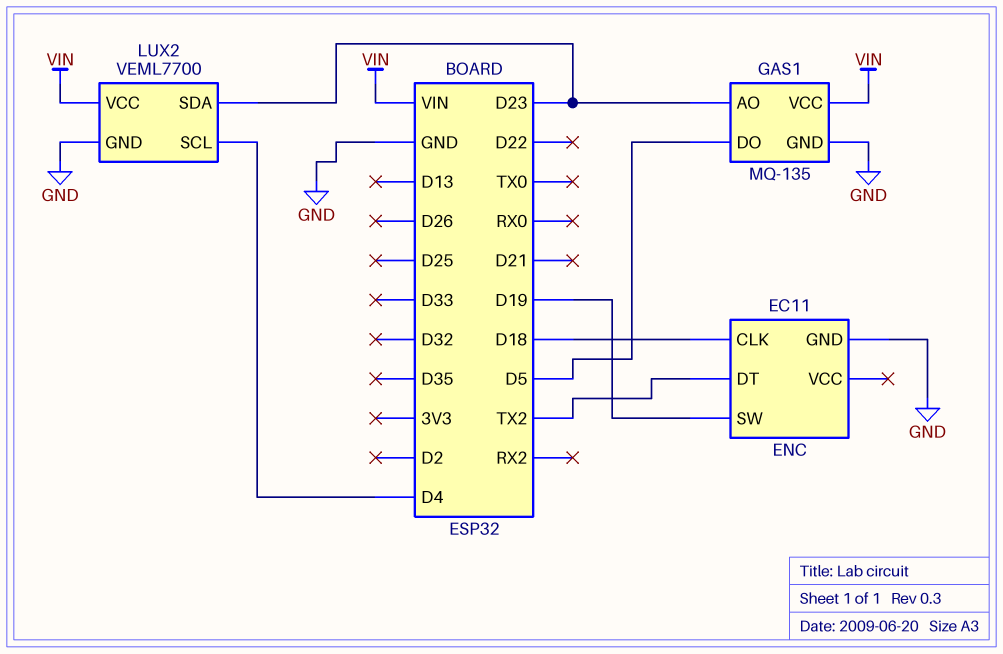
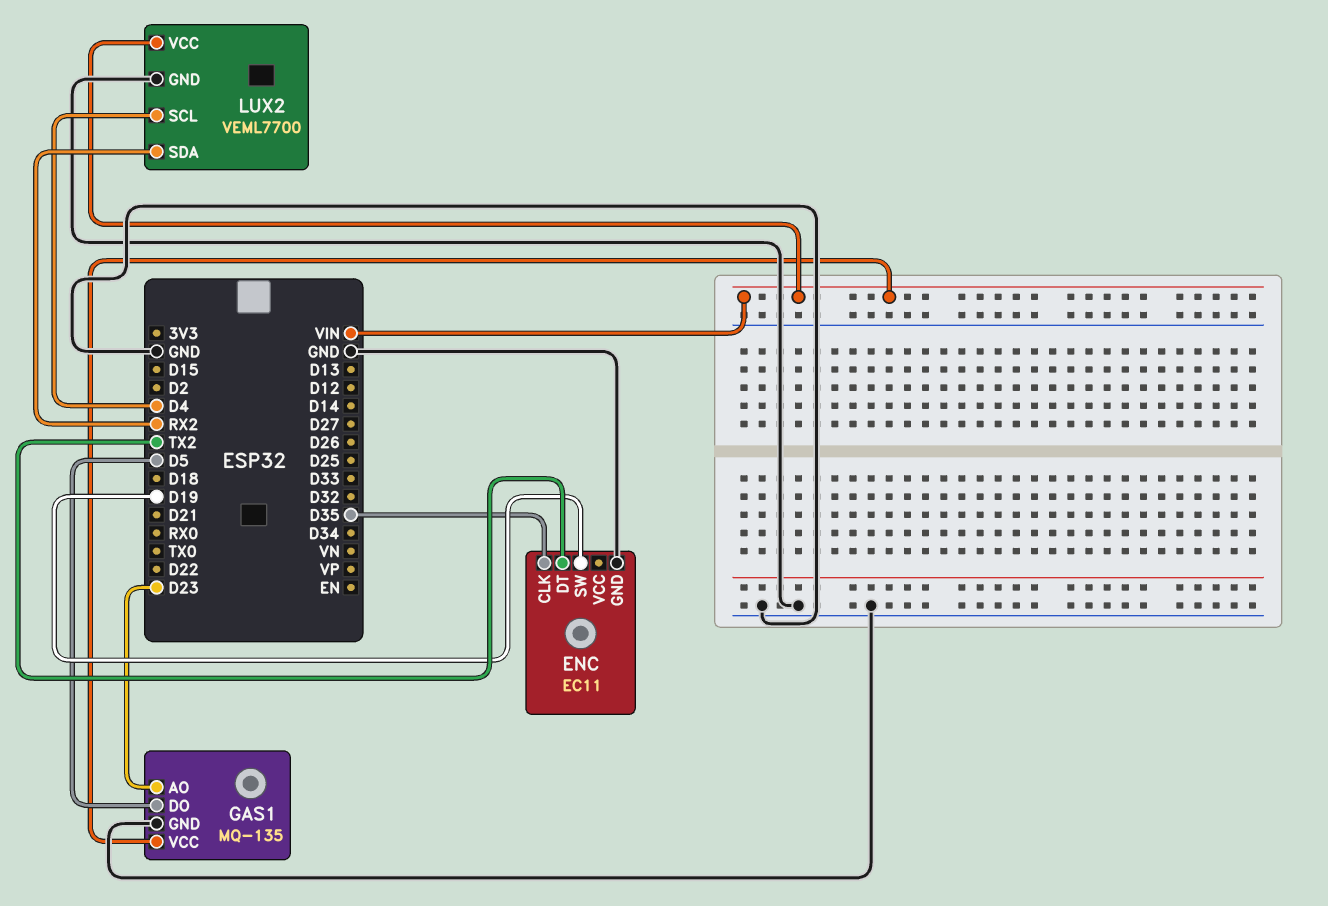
ENC pin CLK: D18 -> D35
LUX2 pin SDA: D23 -> RX2

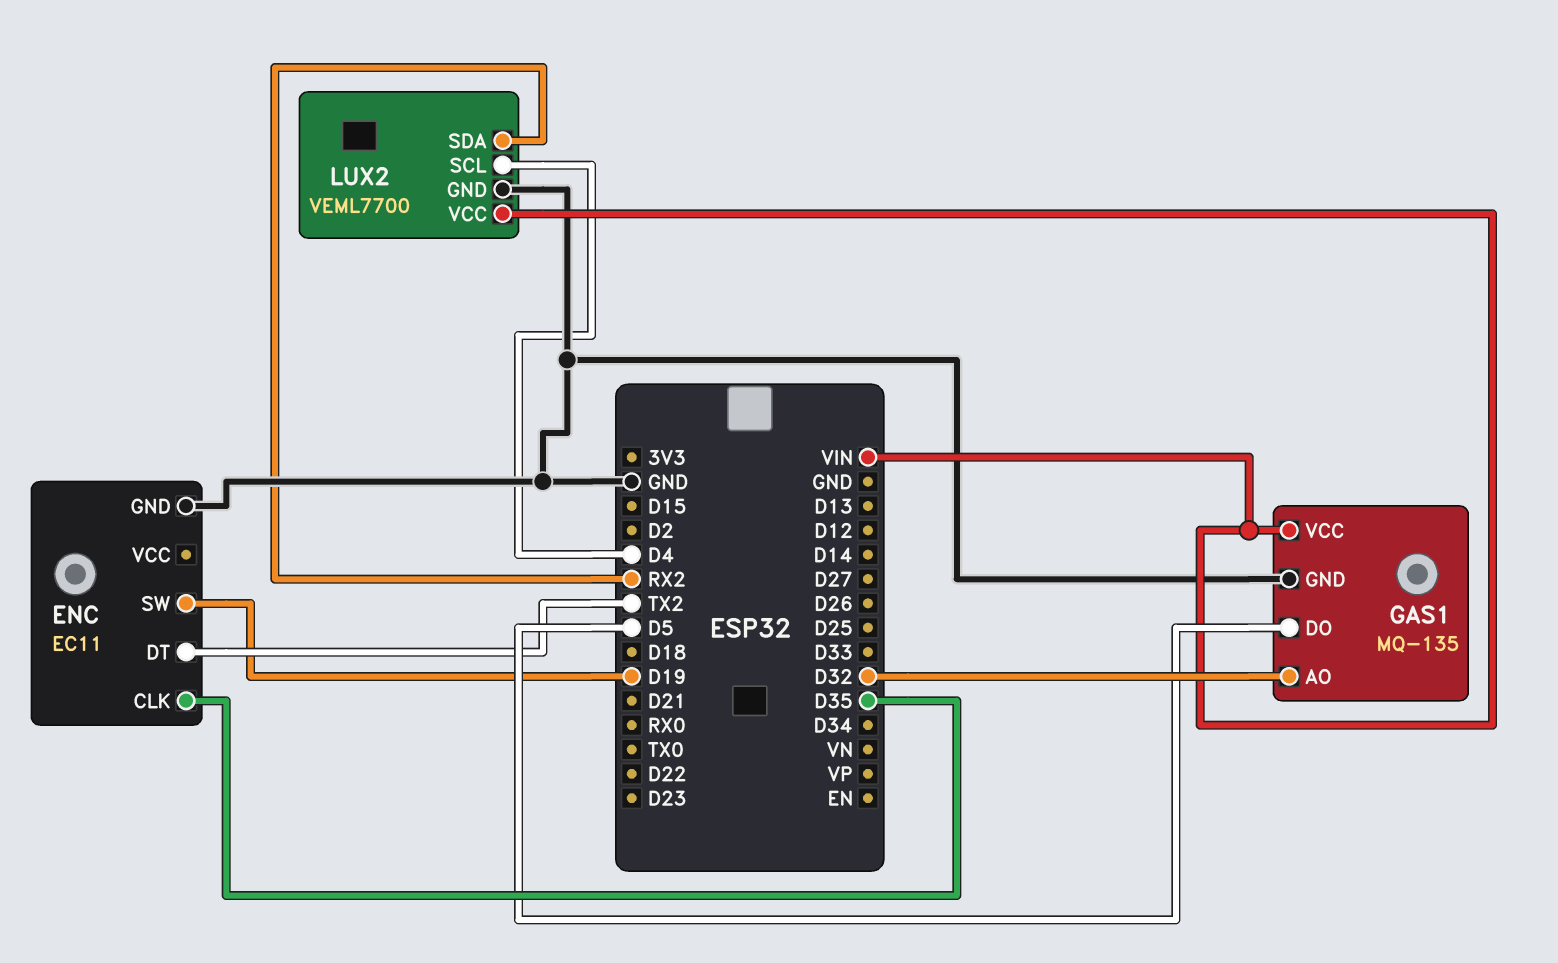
GAS1 pin AO: D23 -> D32

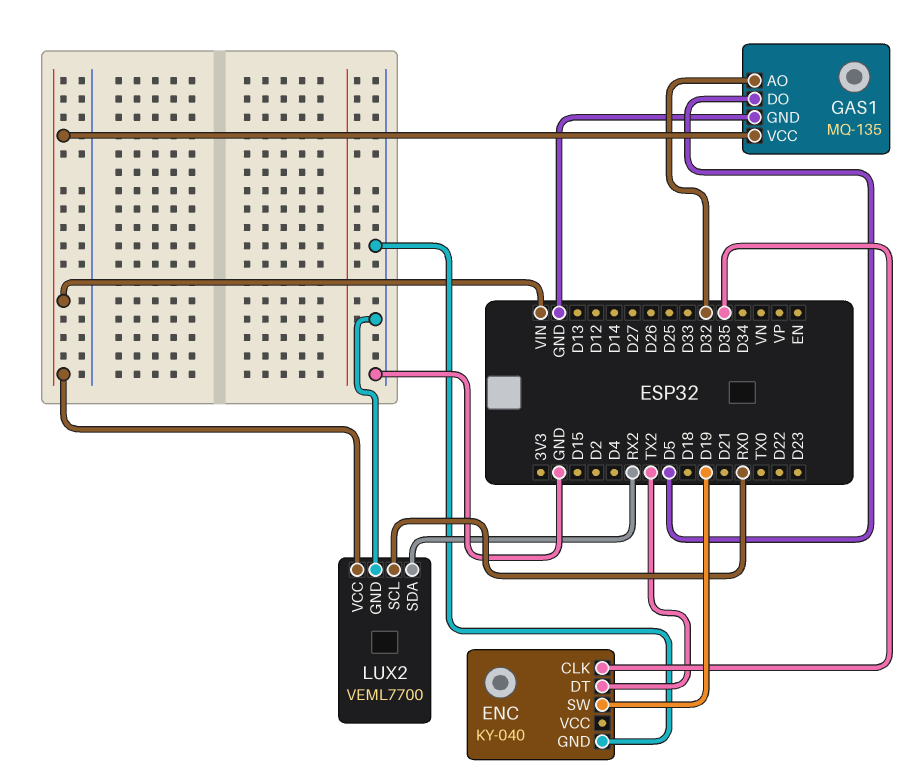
ENC: EC11 -> KY-040
LUX2 pin SCL: D4 -> RX0

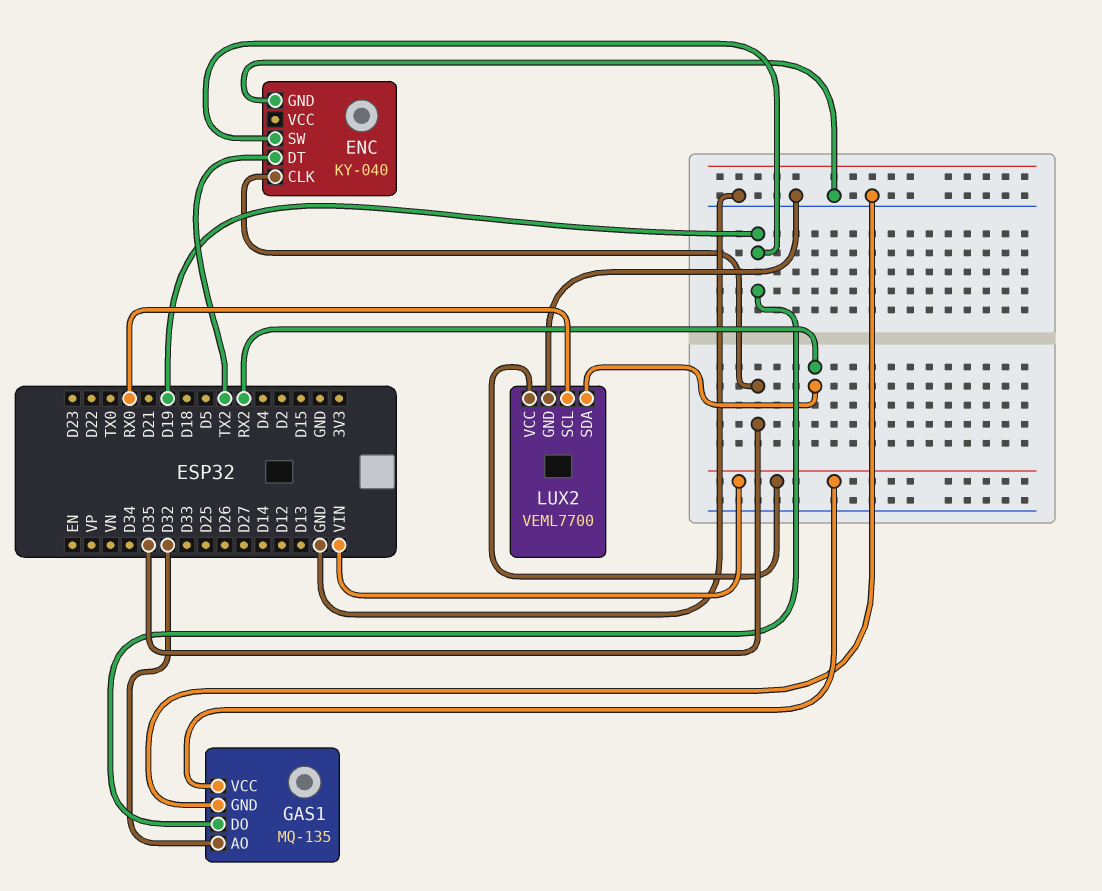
GAS1 pin DO: D5 -> D19

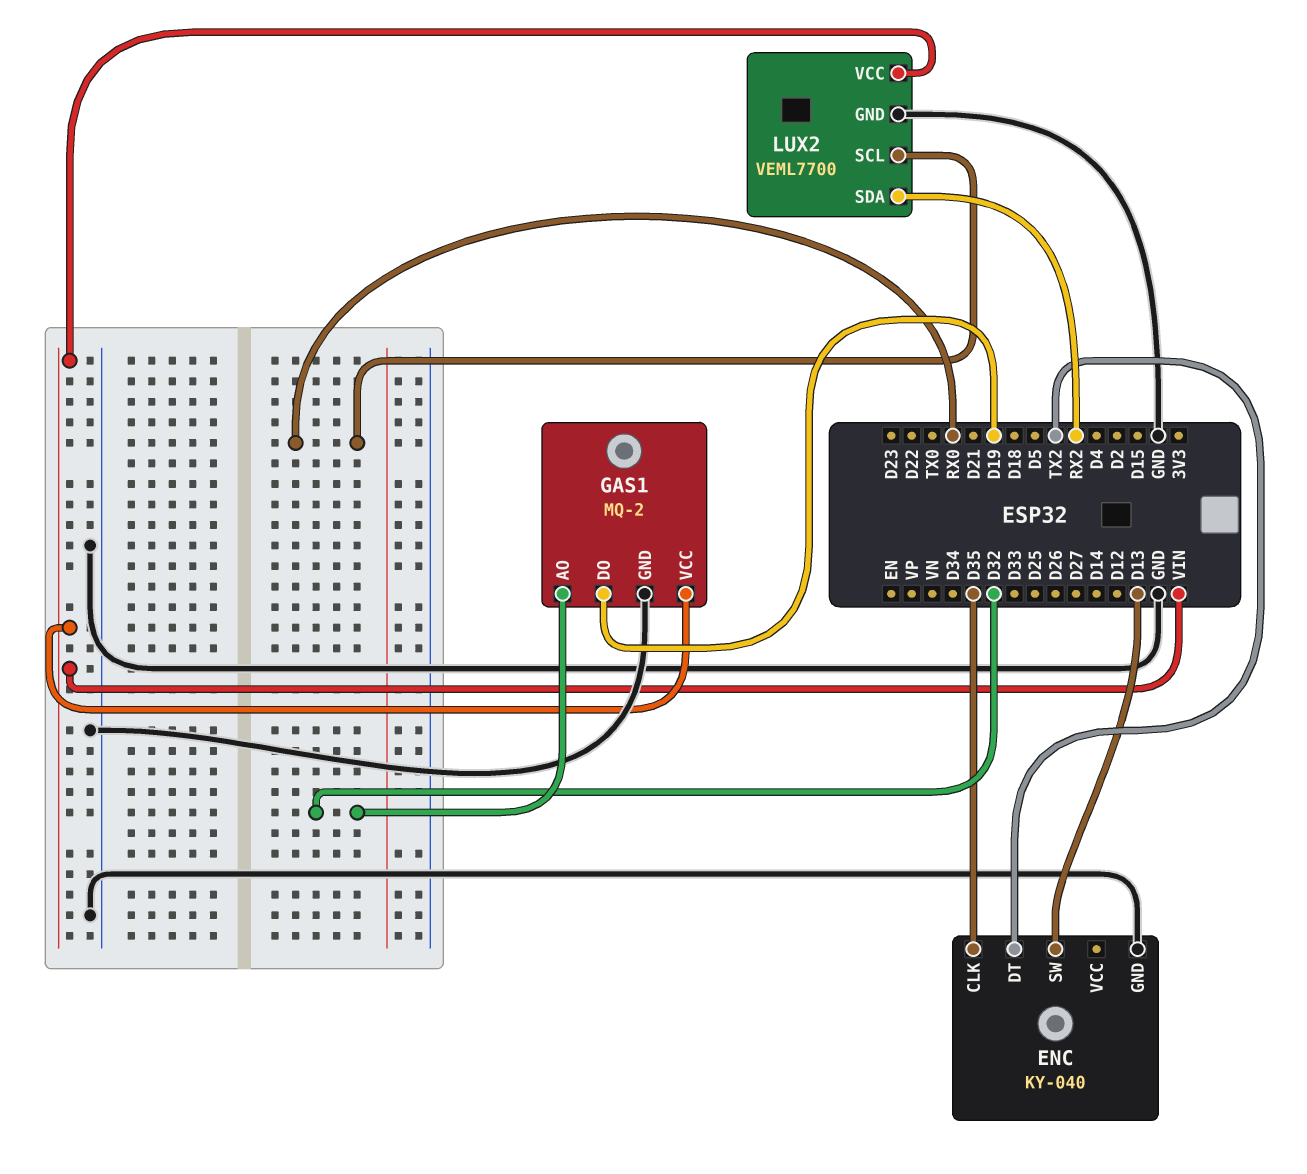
ENC pin SW: D19 -> D13
GAS1: MQ-135 -> MQ-2

